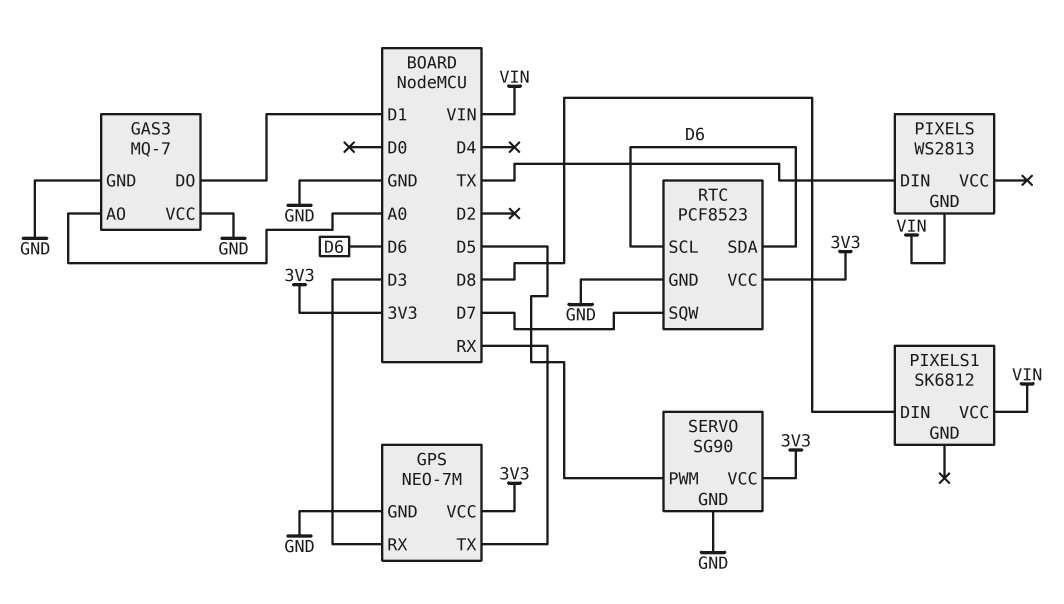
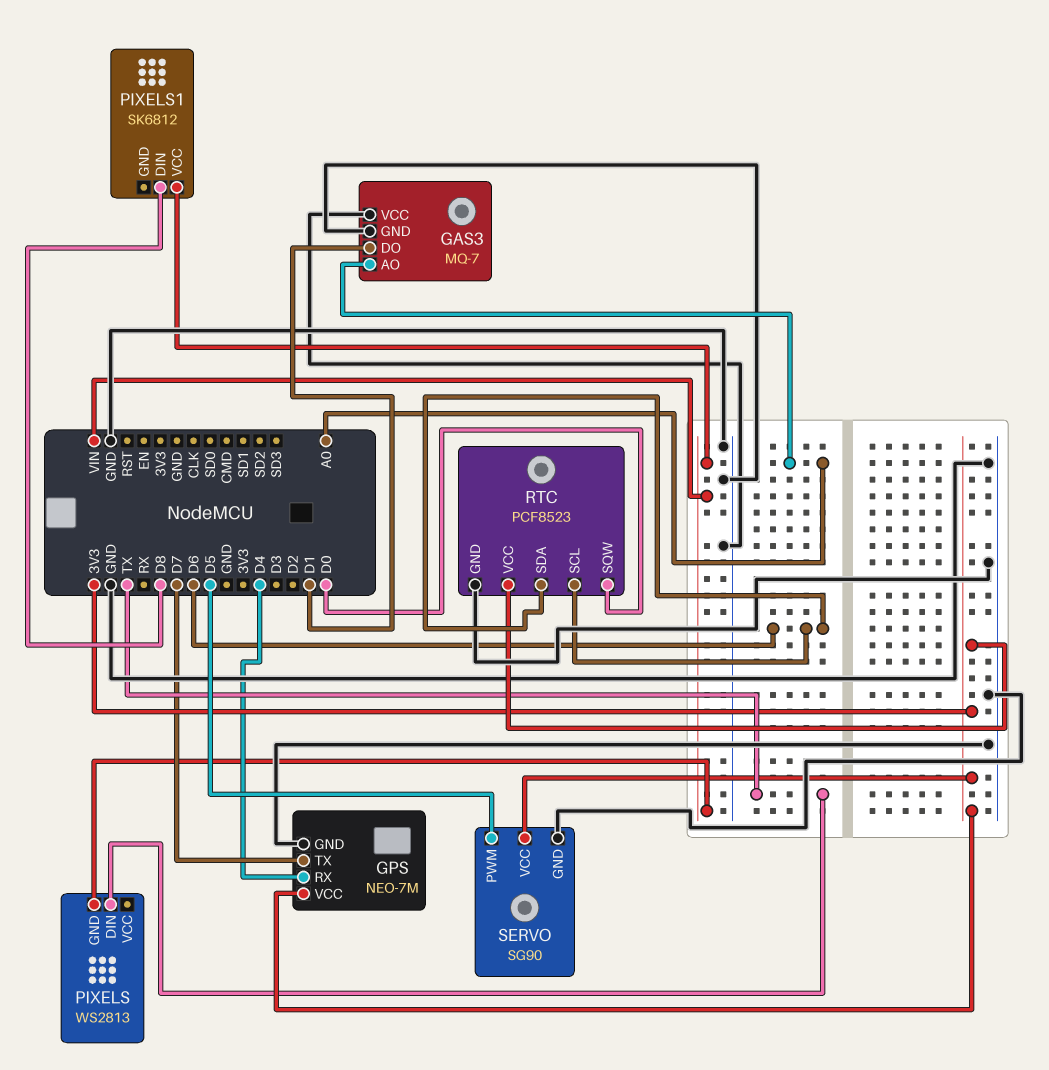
GPS pin RX: D3 -> D4
GPS pin TX: RX -> D7
RTC pin SQW: D7 -> D0

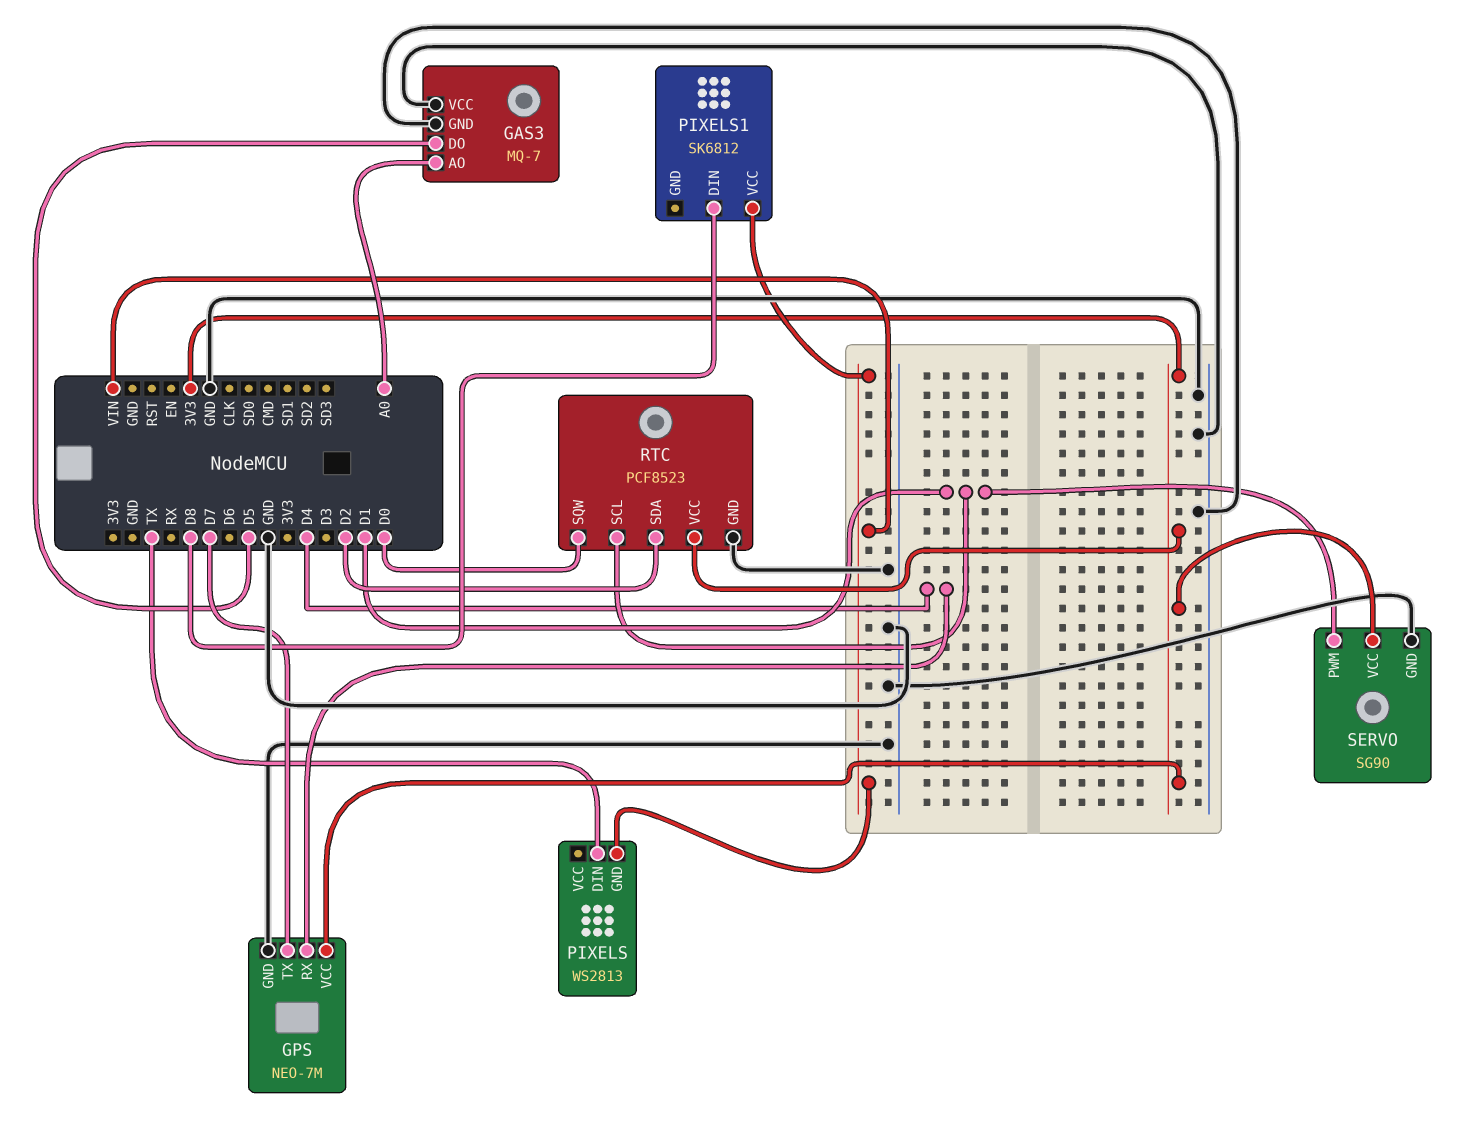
GAS3 pin DO: D1 -> D5
RTC pin SCL: D6 -> D1
RTC pin SDA: D6 -> D2
SERVO pin PWM: D5 -> D1

